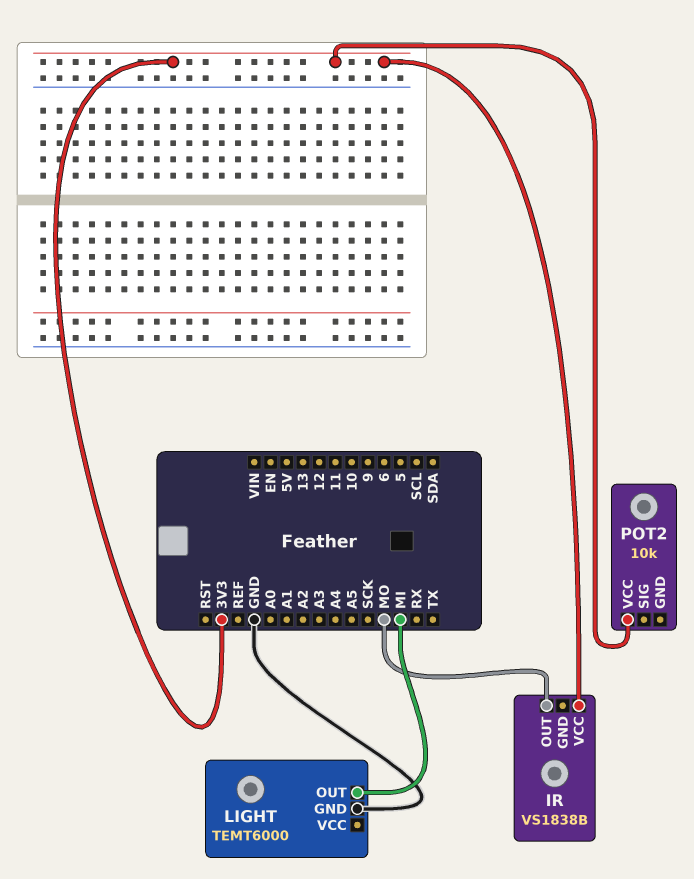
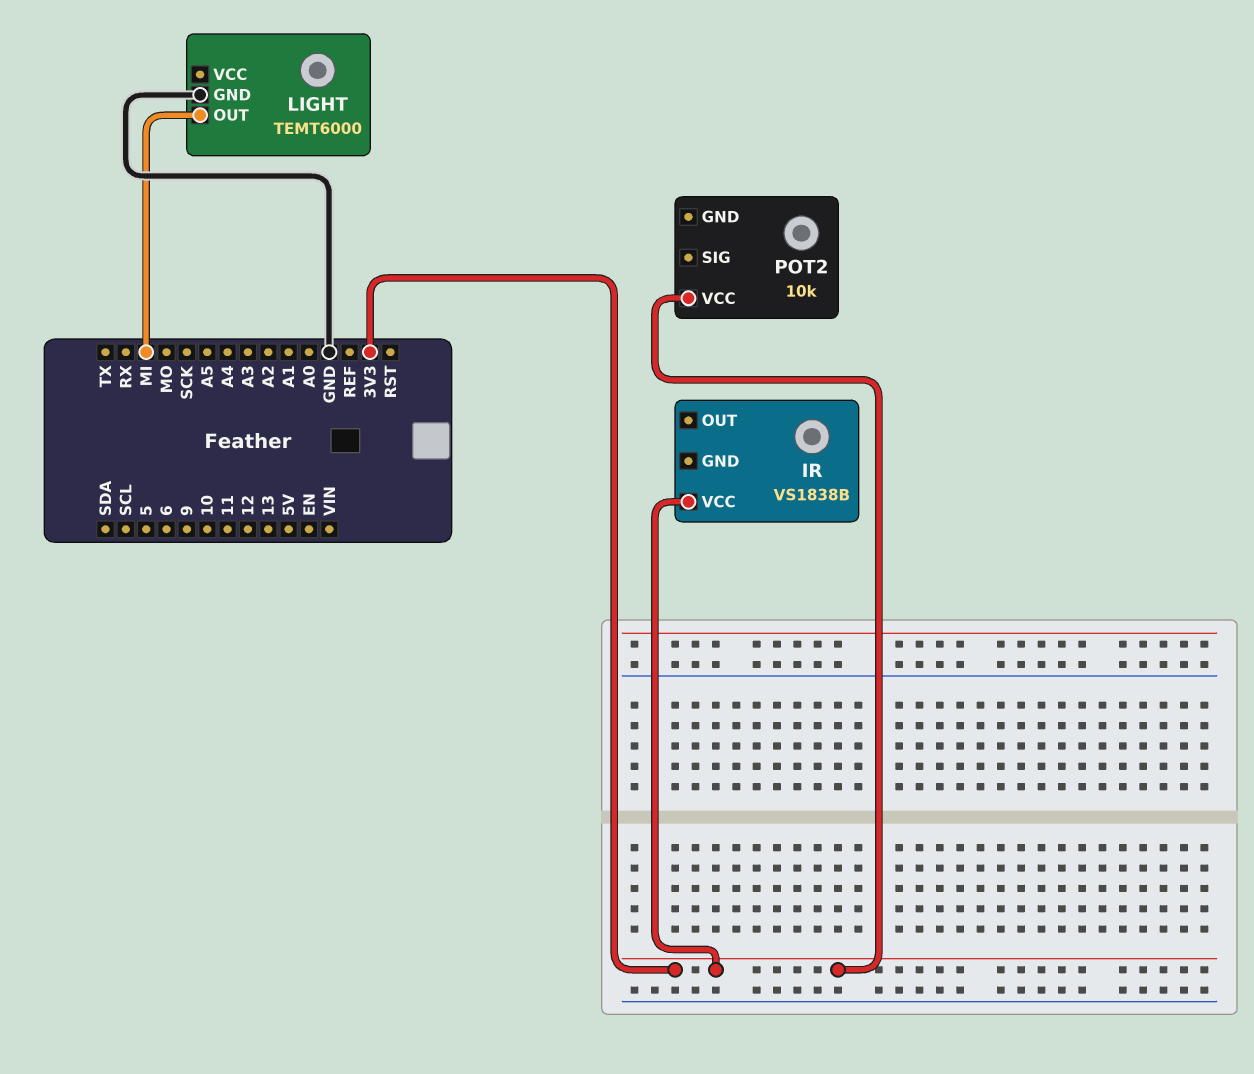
IR pin OUT: MO -> none

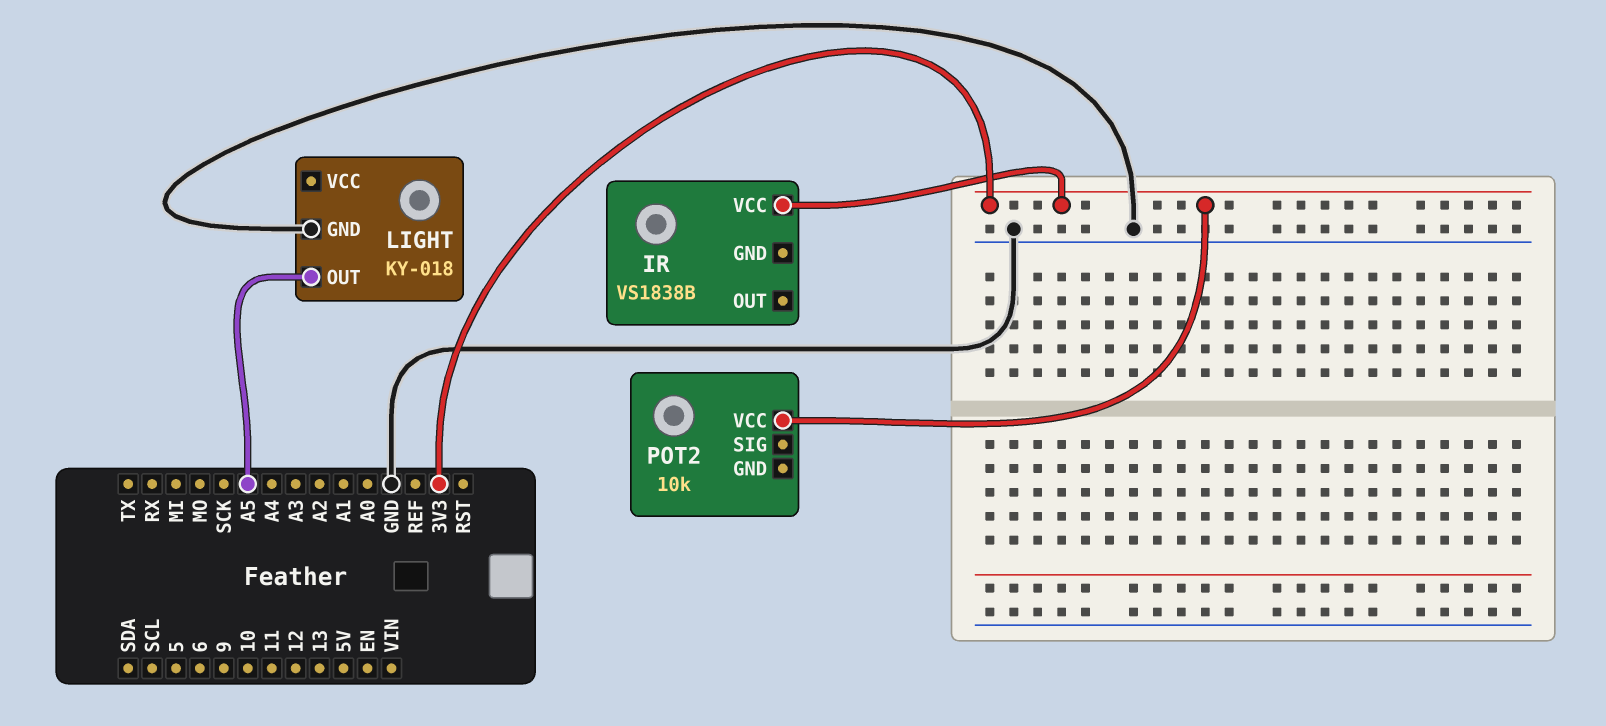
LIGHT: TEMT6000 -> KY-018
LIGHT pin OUT: MI -> A5

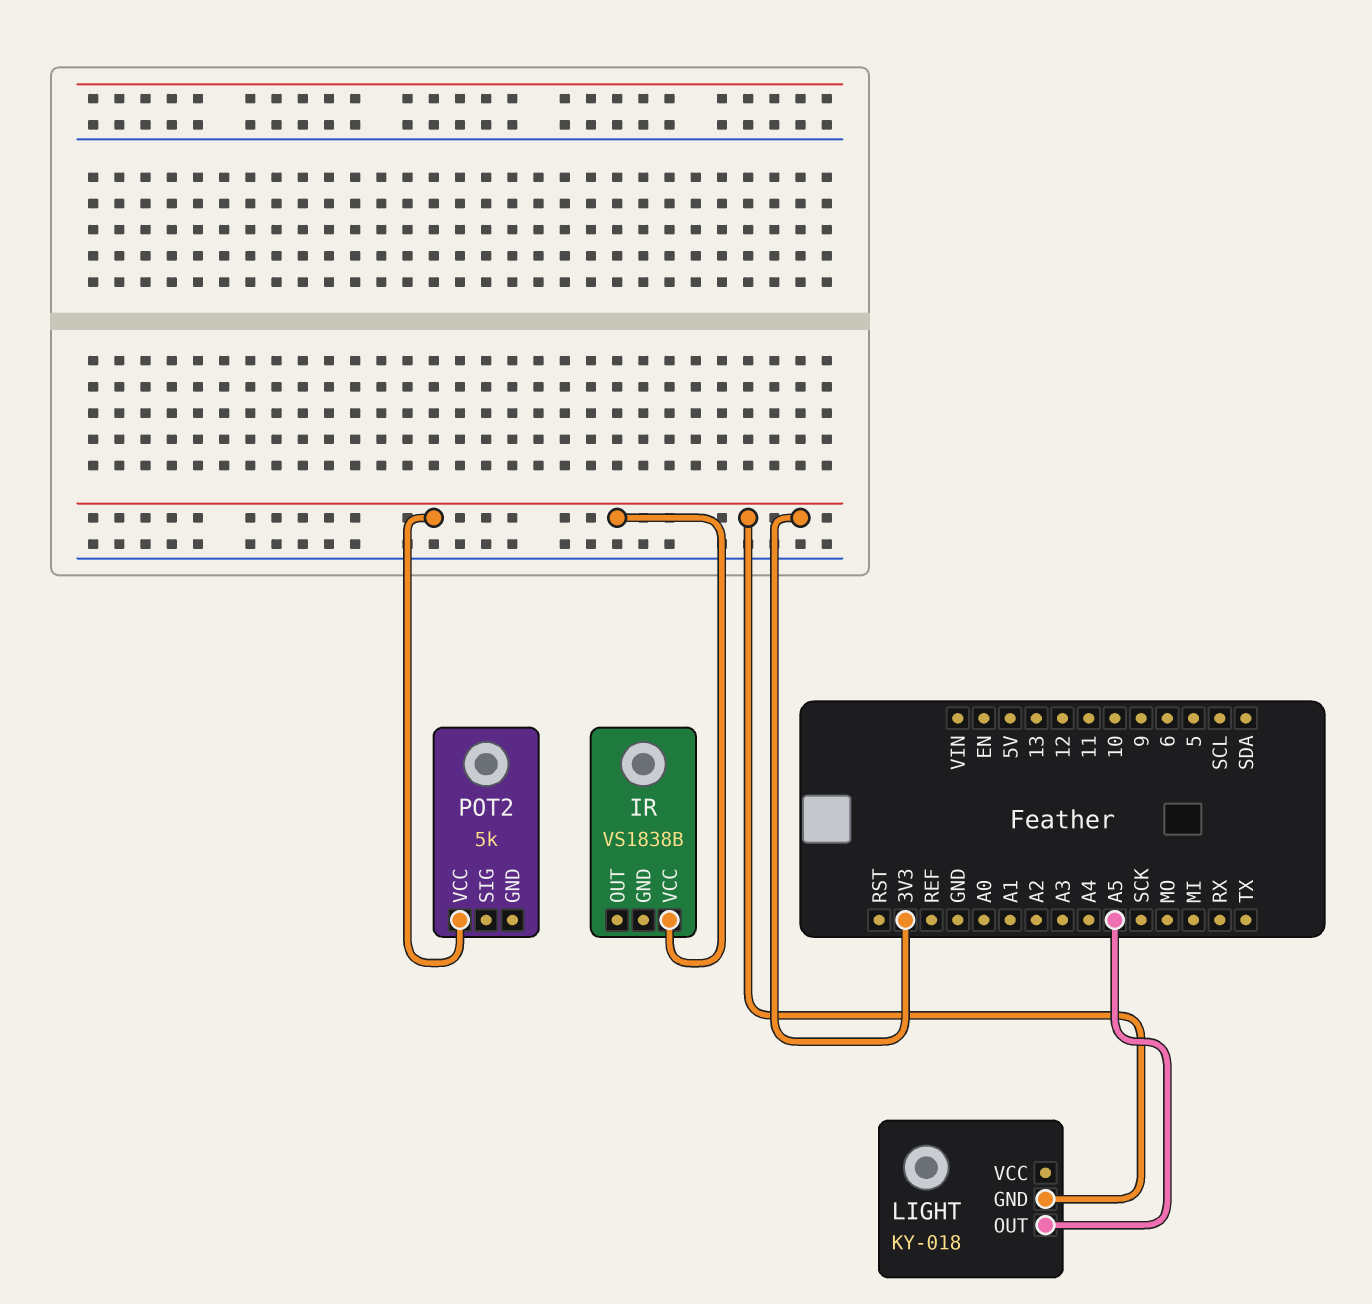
LIGHT pin GND: GND -> 3V3
POT2: 10k -> 5k

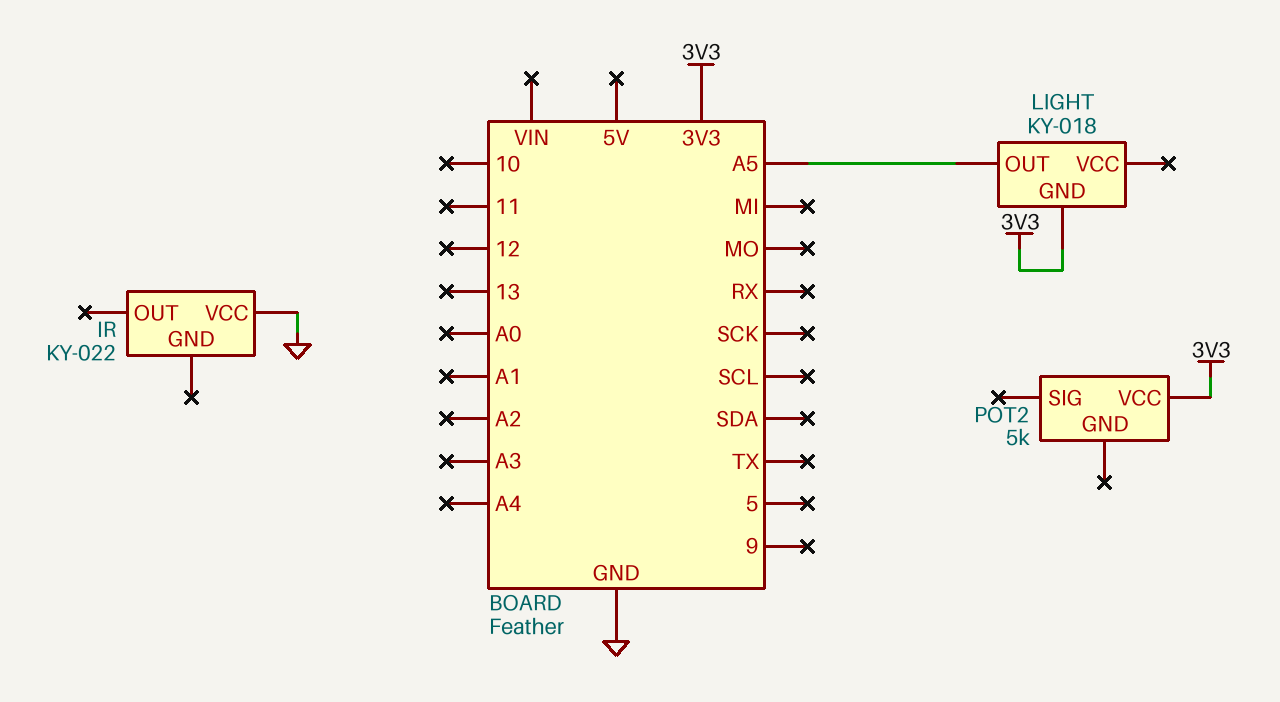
IR: VS1838B -> KY-022
IR pin VCC: 3V3 -> GND

